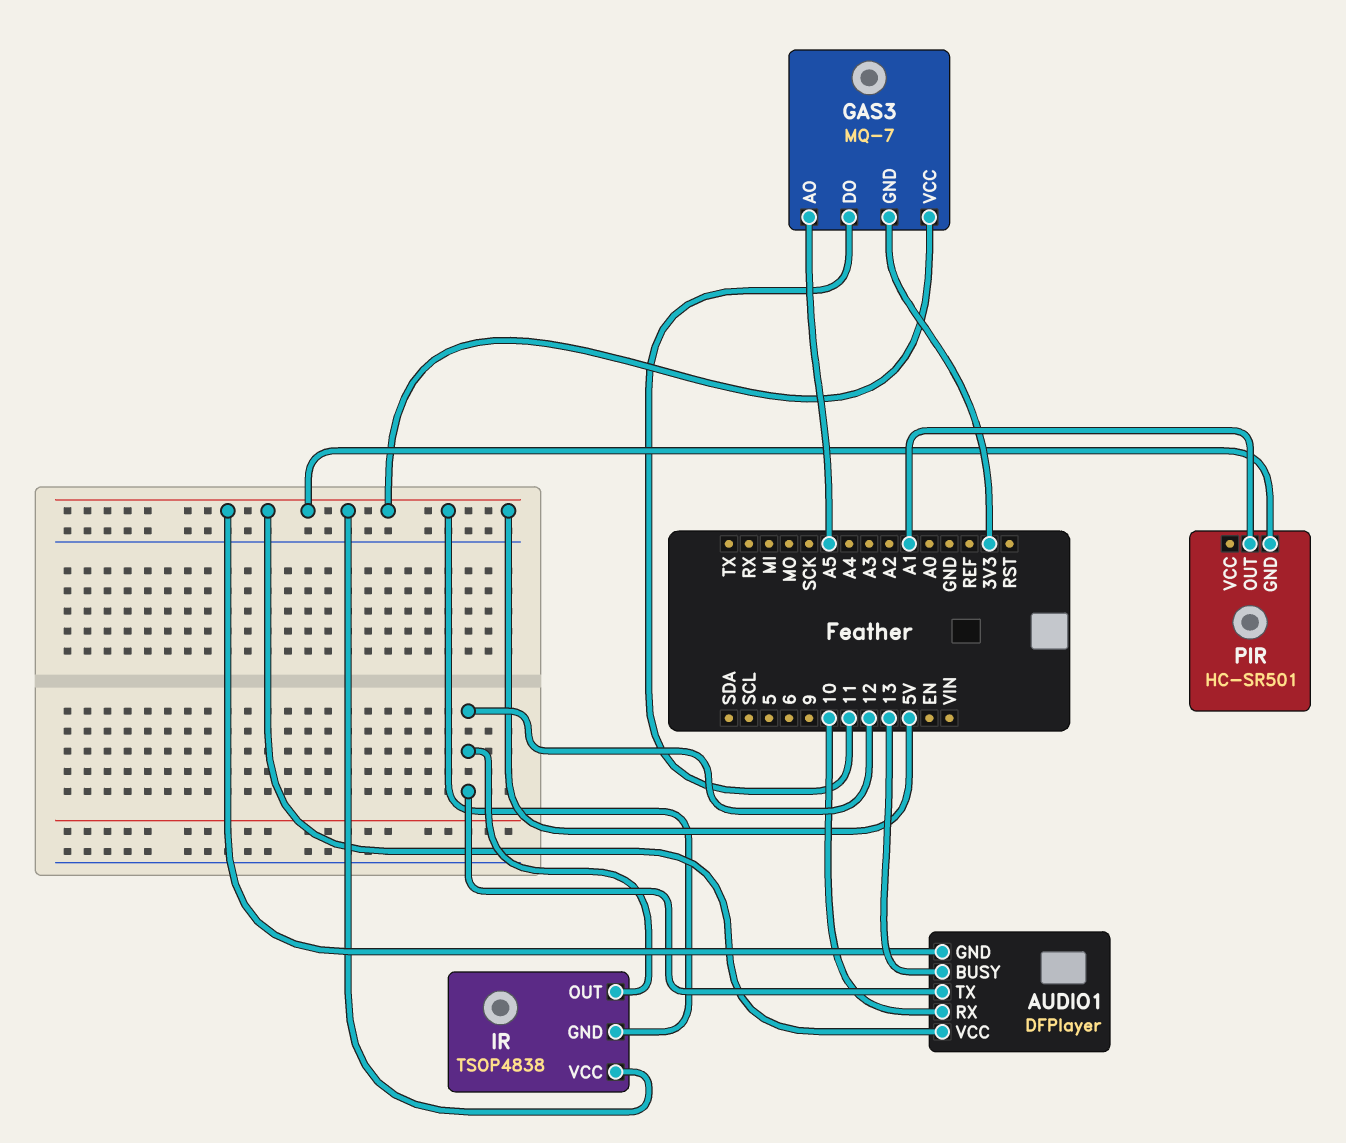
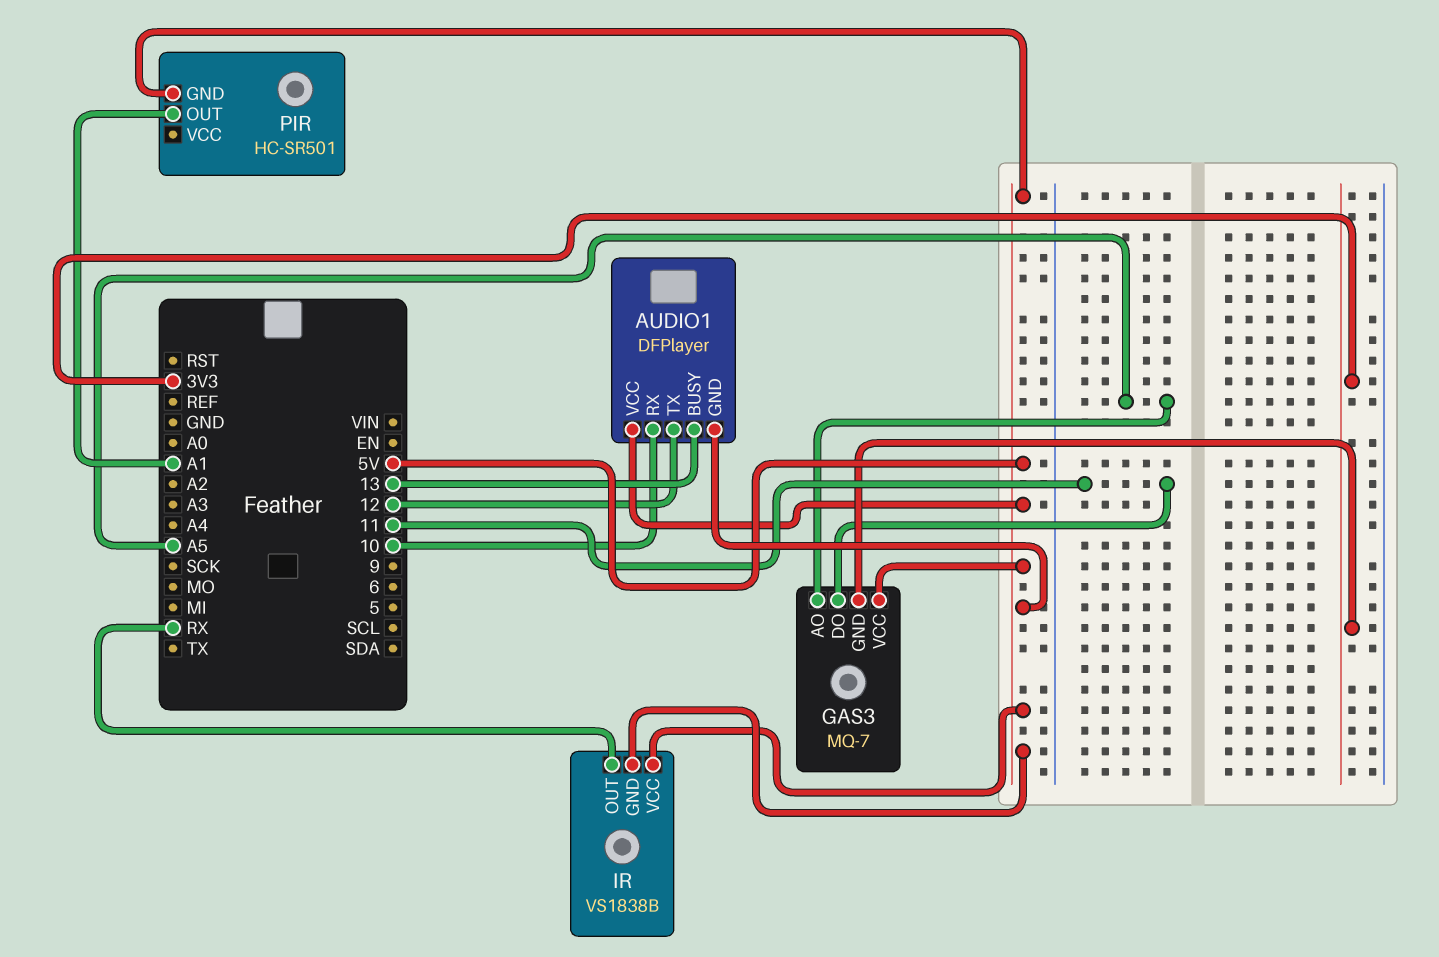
IR: TSOP4838 -> VS1838B
IR pin OUT: 12 -> RX

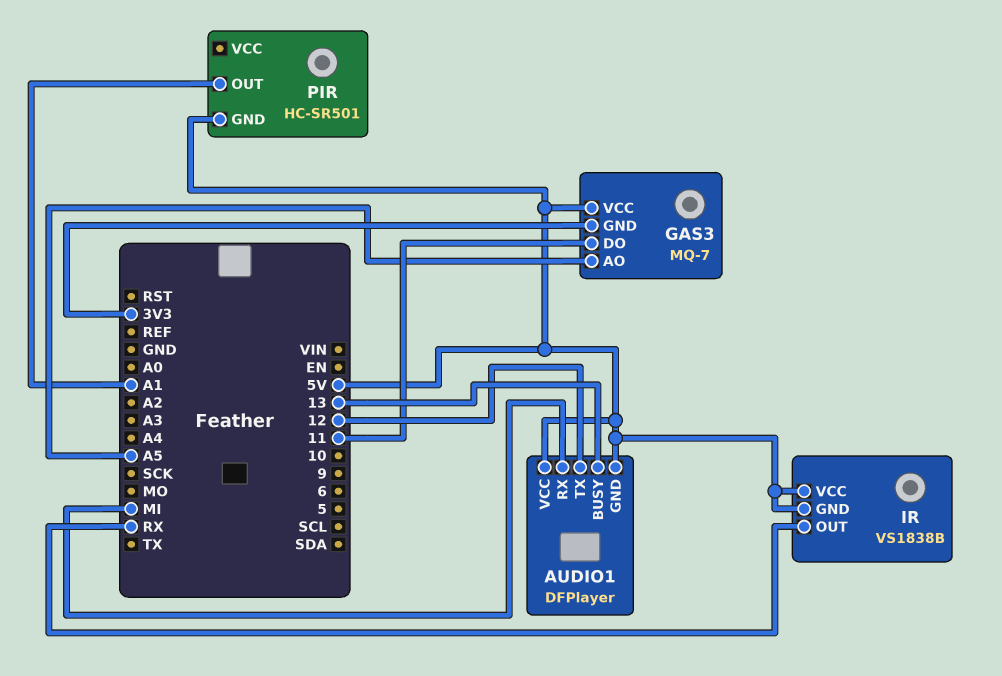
AUDIO1 pin RX: 10 -> MI

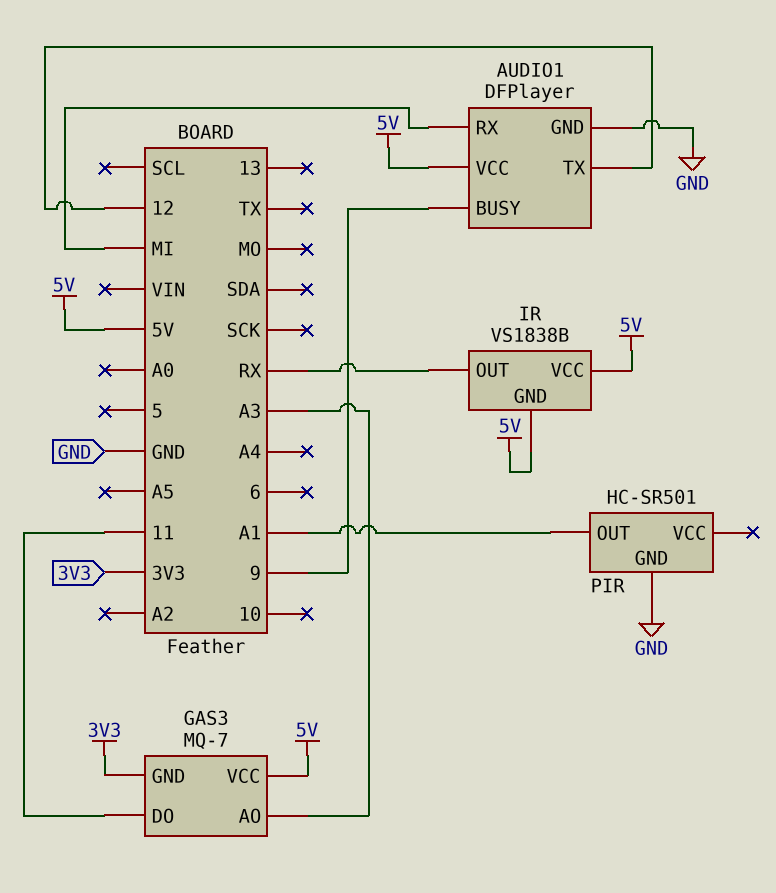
AUDIO1 pin BUSY: 13 -> 9
AUDIO1 pin GND: 5V -> GND
GAS3 pin AO: A5 -> A3
PIR pin GND: 5V -> GND

